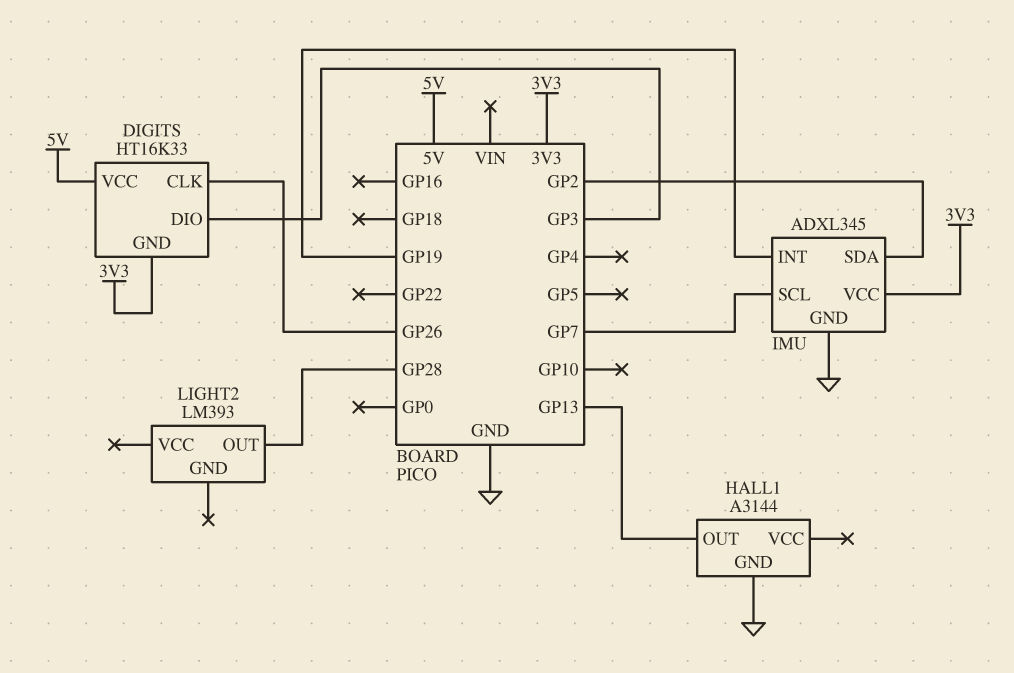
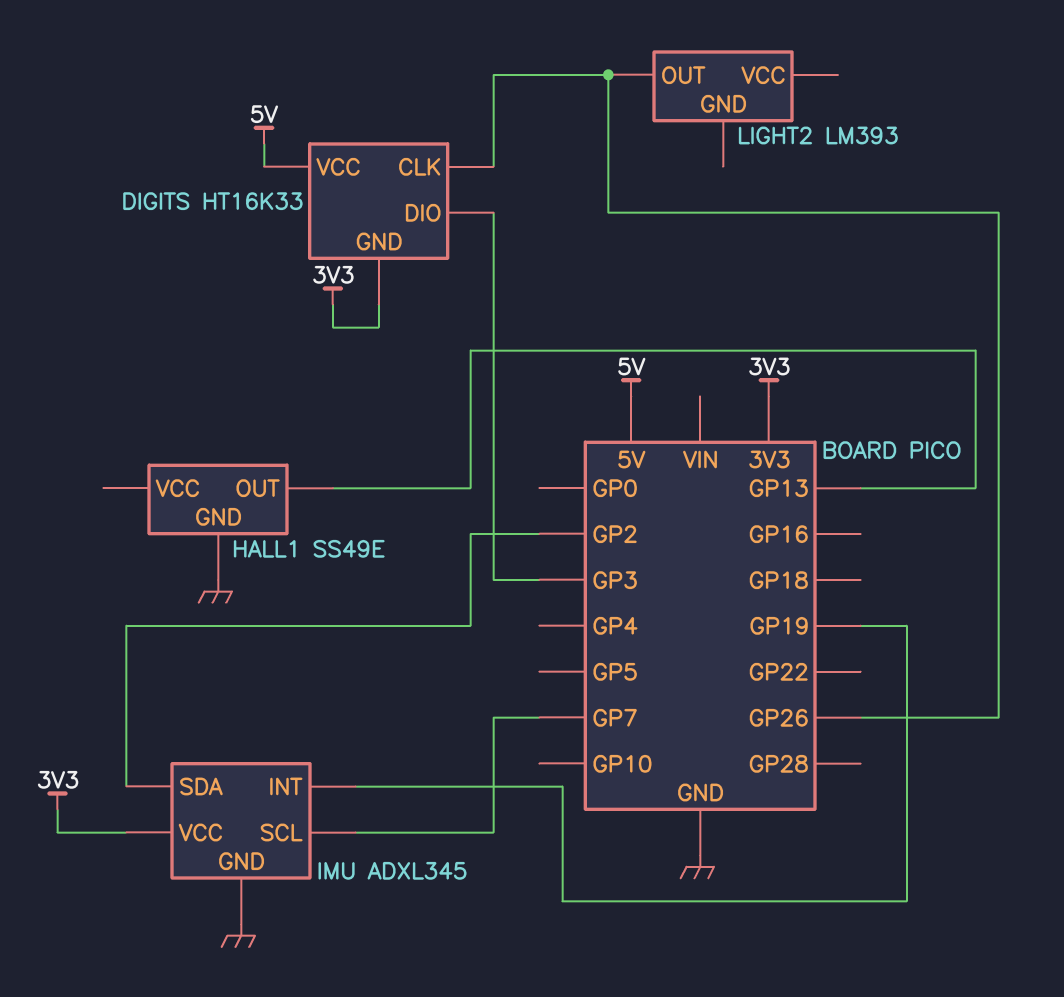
HALL1: A3144 -> SS49E
LIGHT2 pin OUT: GP28 -> GP26

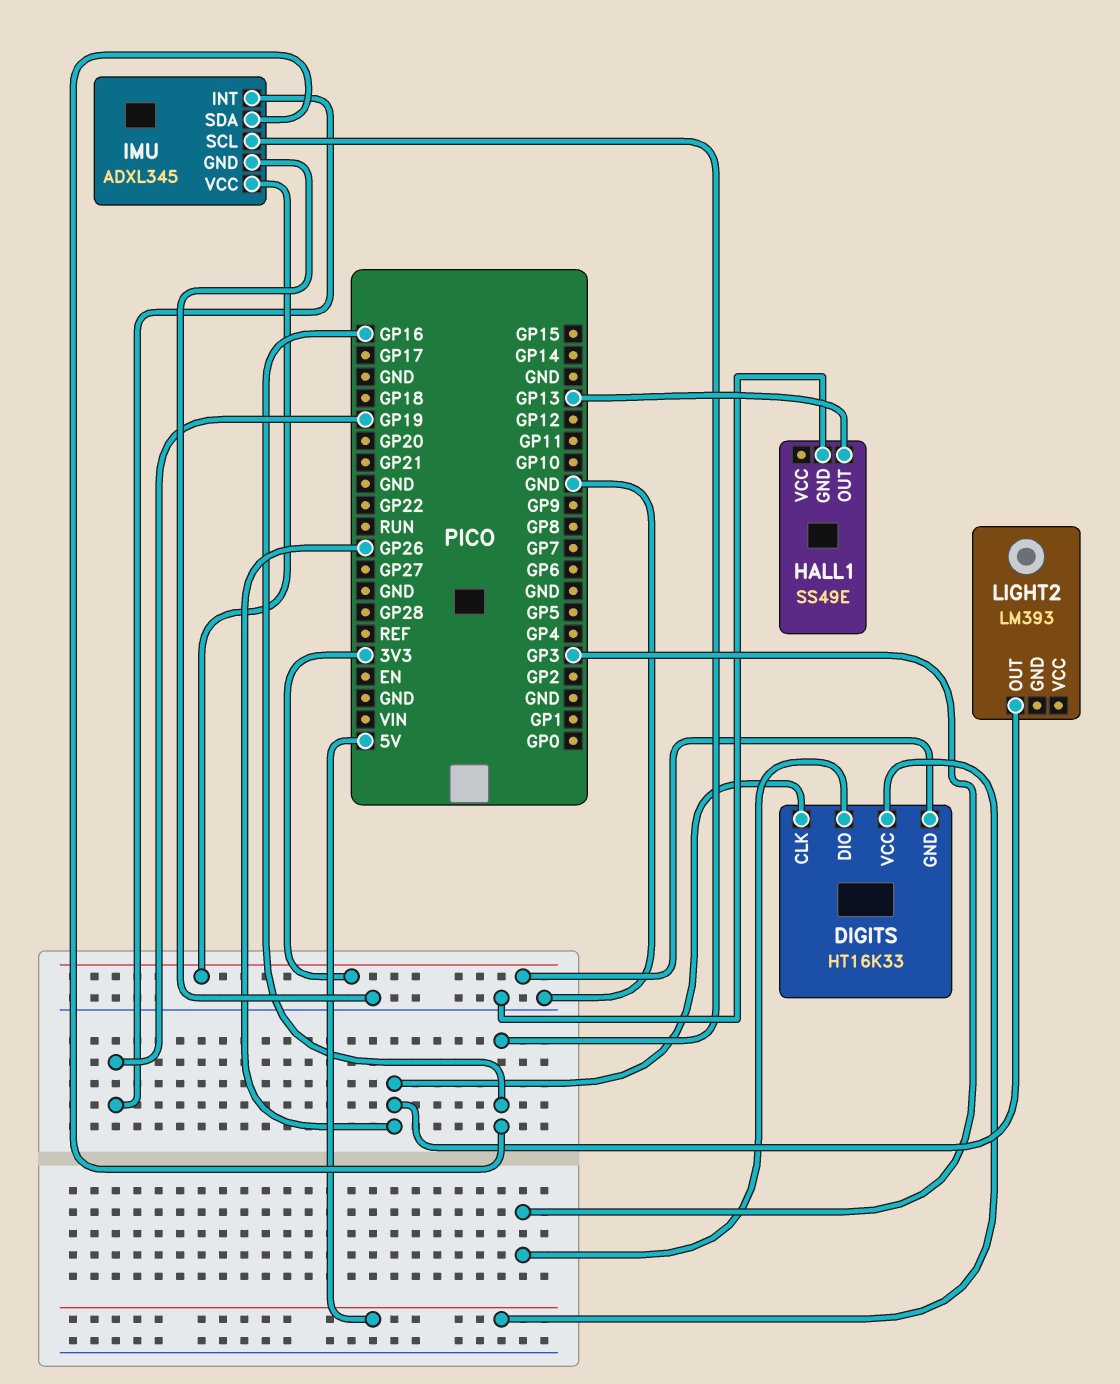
IMU pin SCL: GP7 -> GP16
IMU pin SDA: GP2 -> GP16

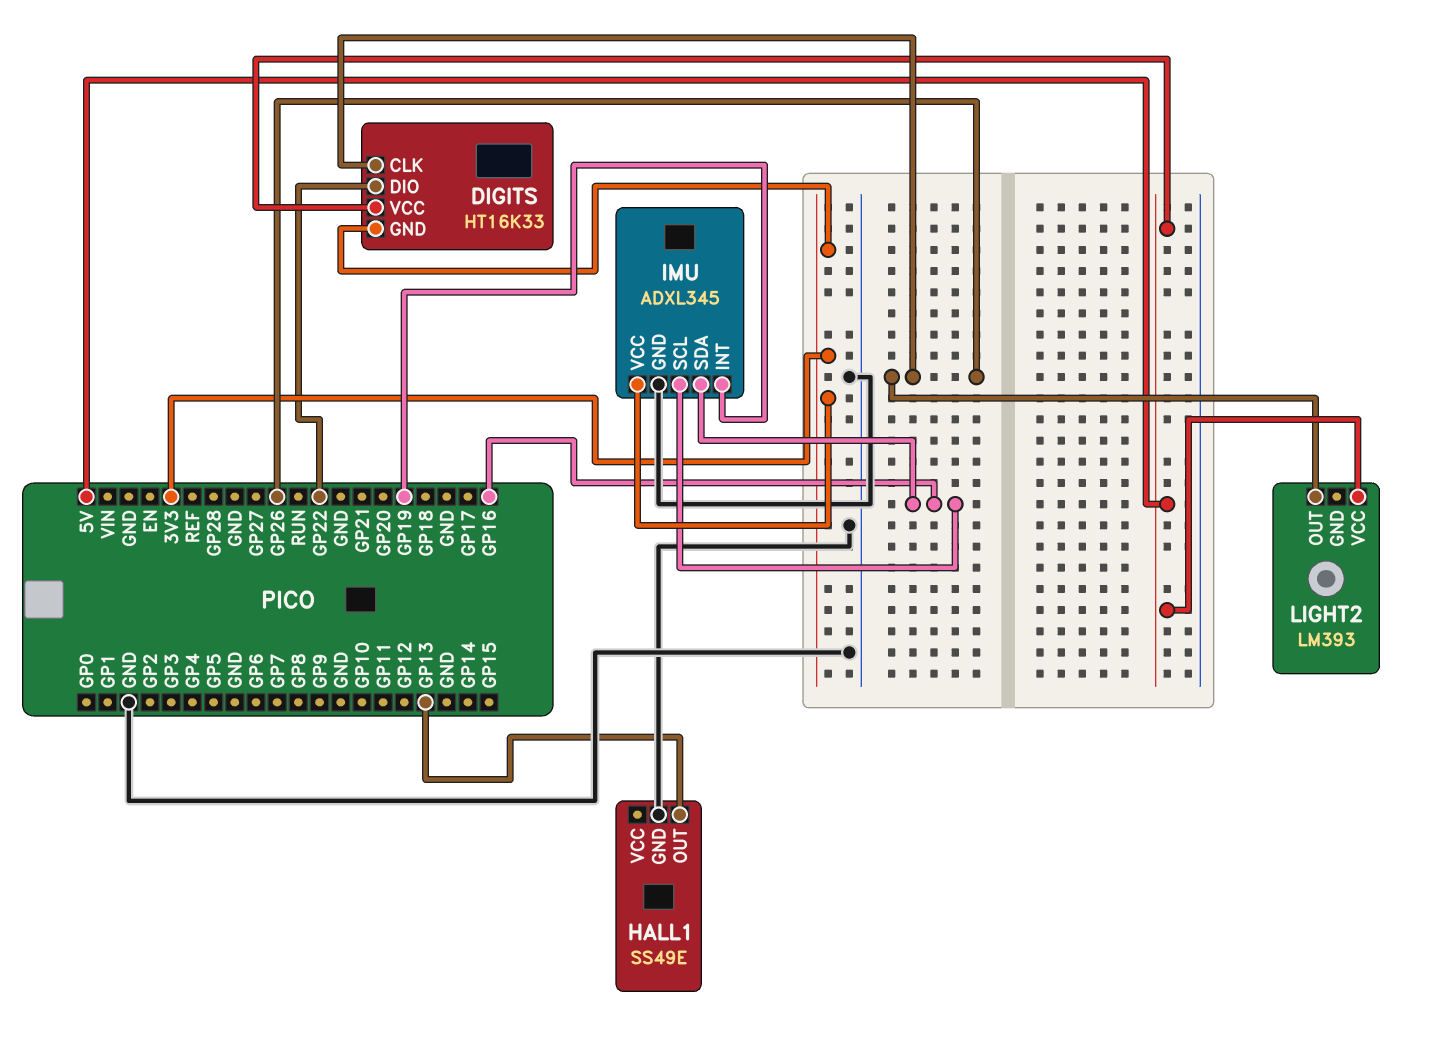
DIGITS pin DIO: GP3 -> GP22
LIGHT2 pin VCC: none -> 5V

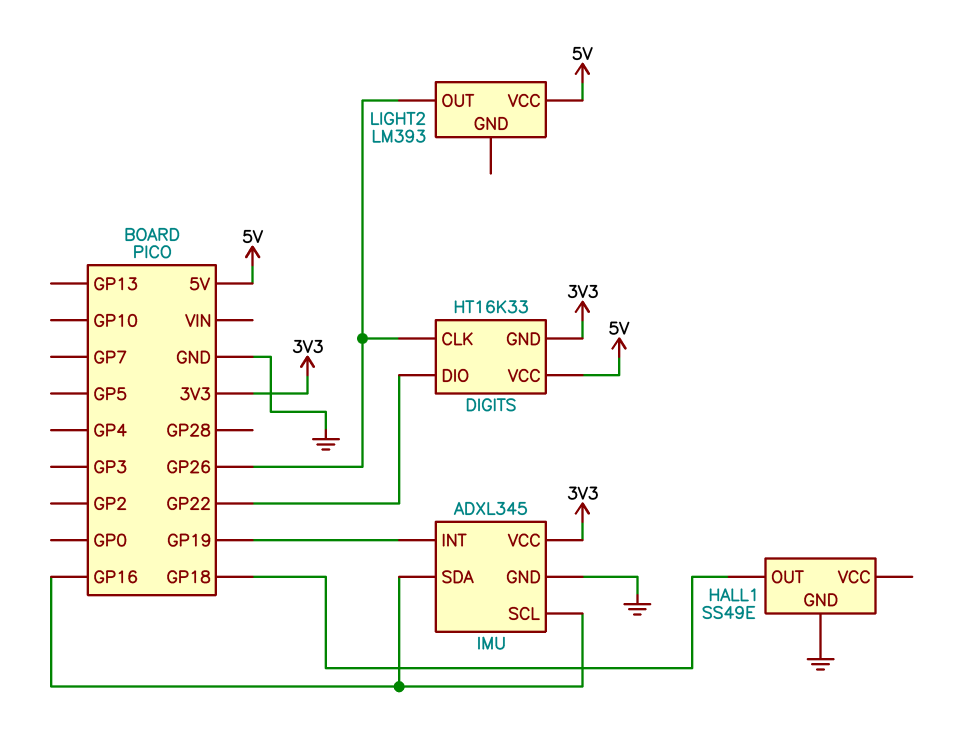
HALL1 pin OUT: GP13 -> GP18

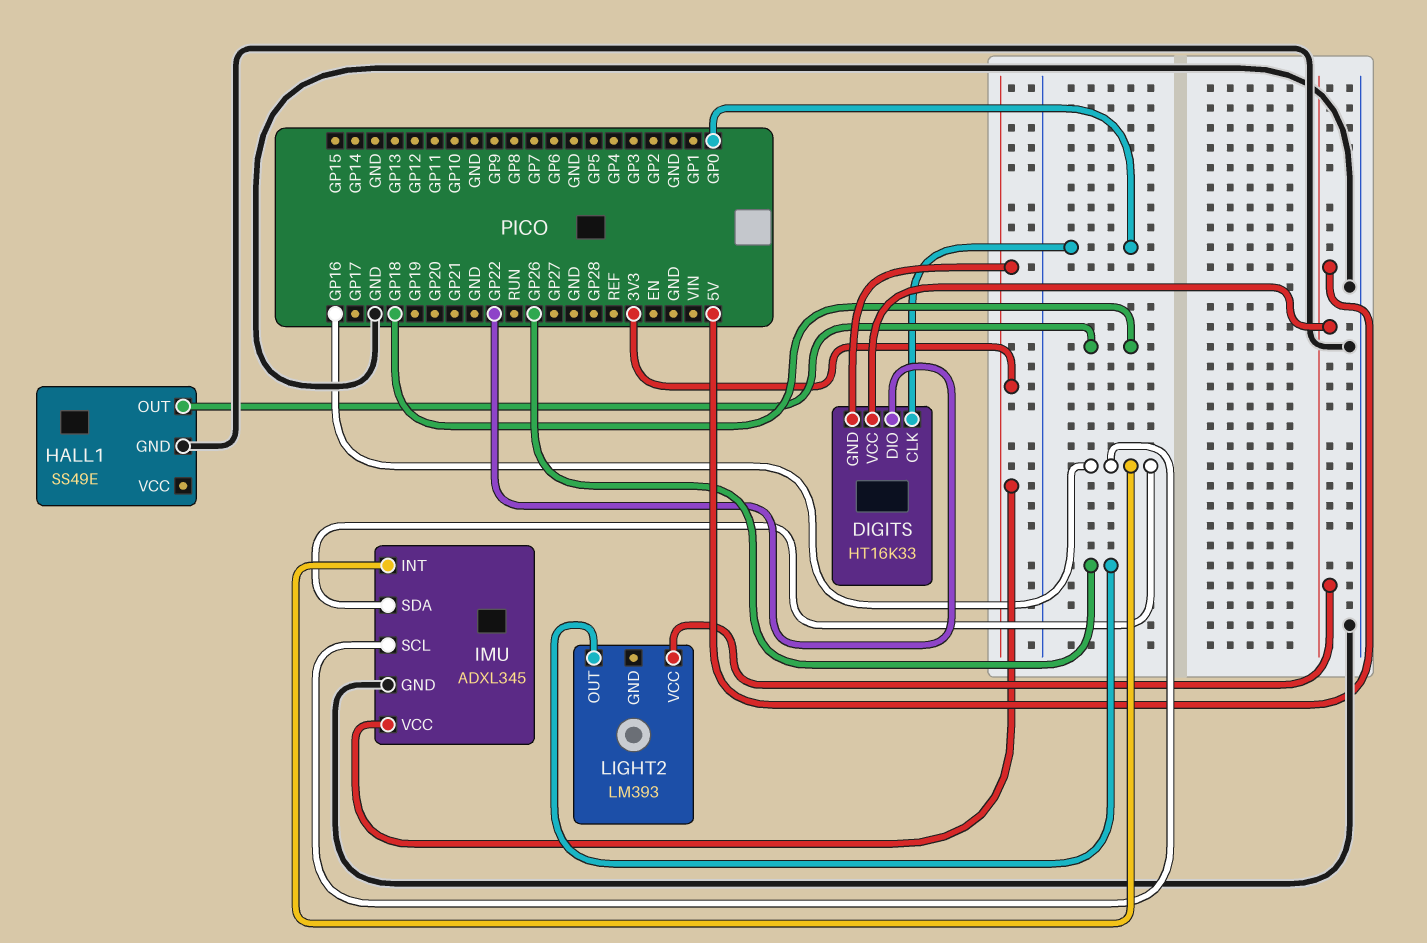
DIGITS pin CLK: GP26 -> GP0
IMU pin INT: GP19 -> GP16

